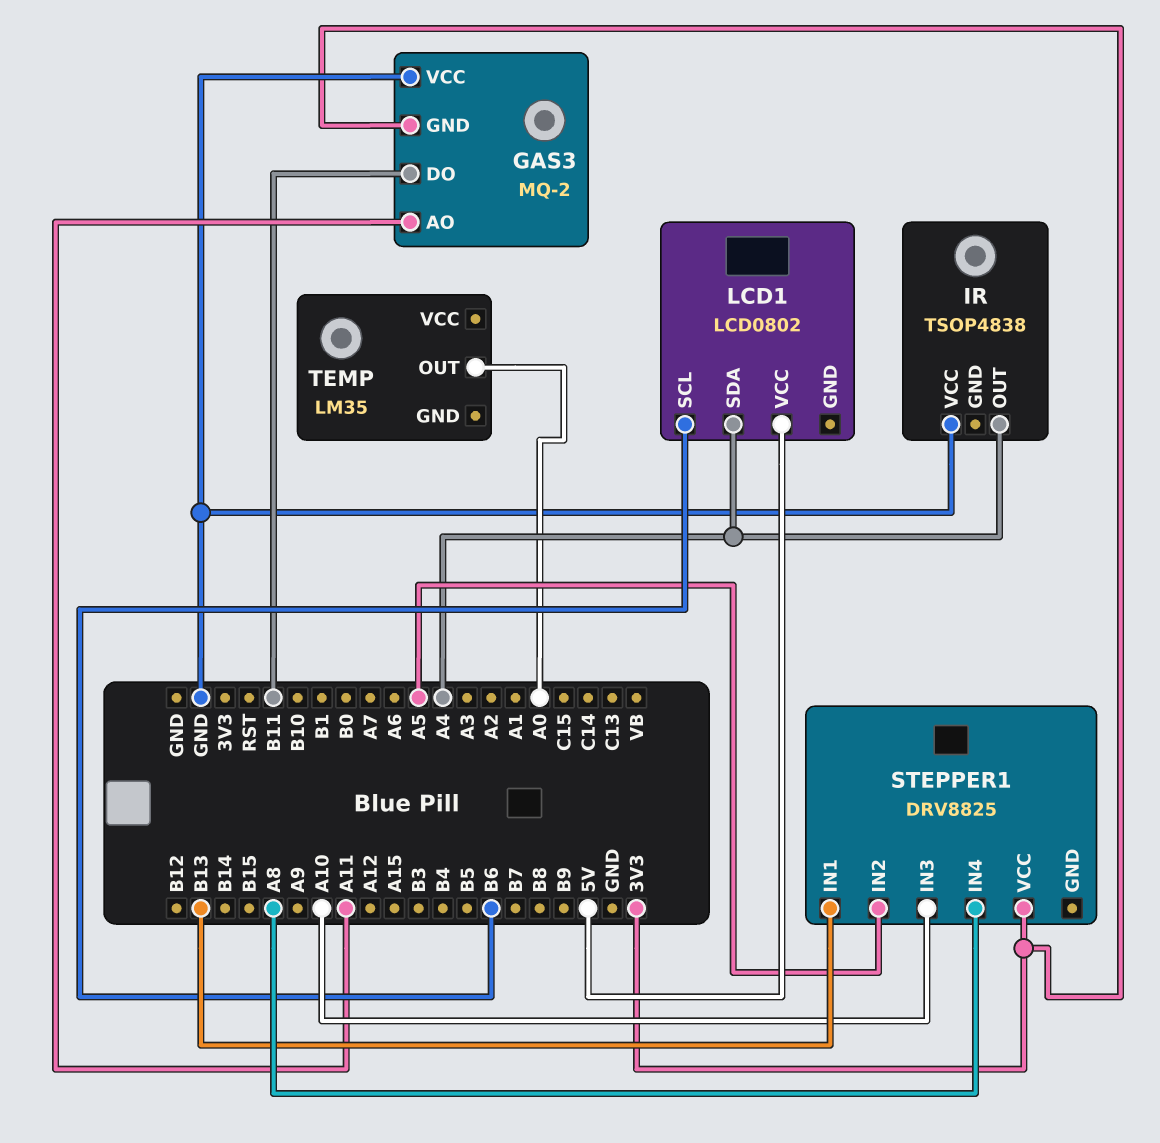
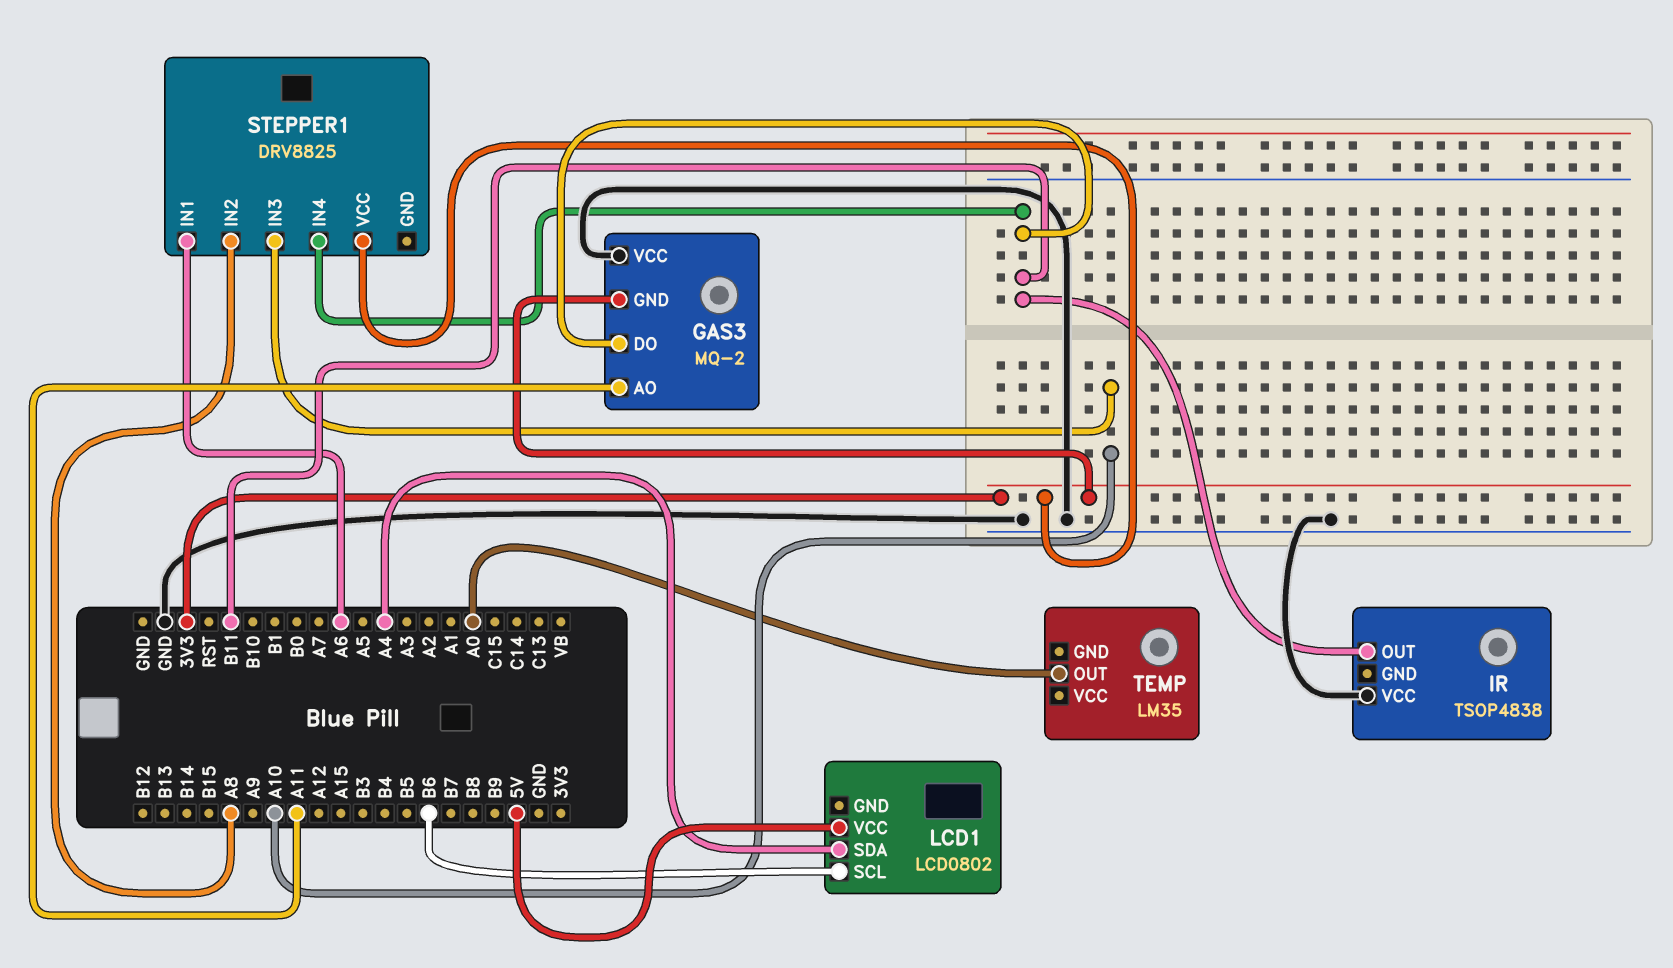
IR pin OUT: A4 -> B11
STEPPER1 pin IN1: B13 -> A6
STEPPER1 pin IN2: A5 -> A8
STEPPER1 pin IN4: A8 -> B11

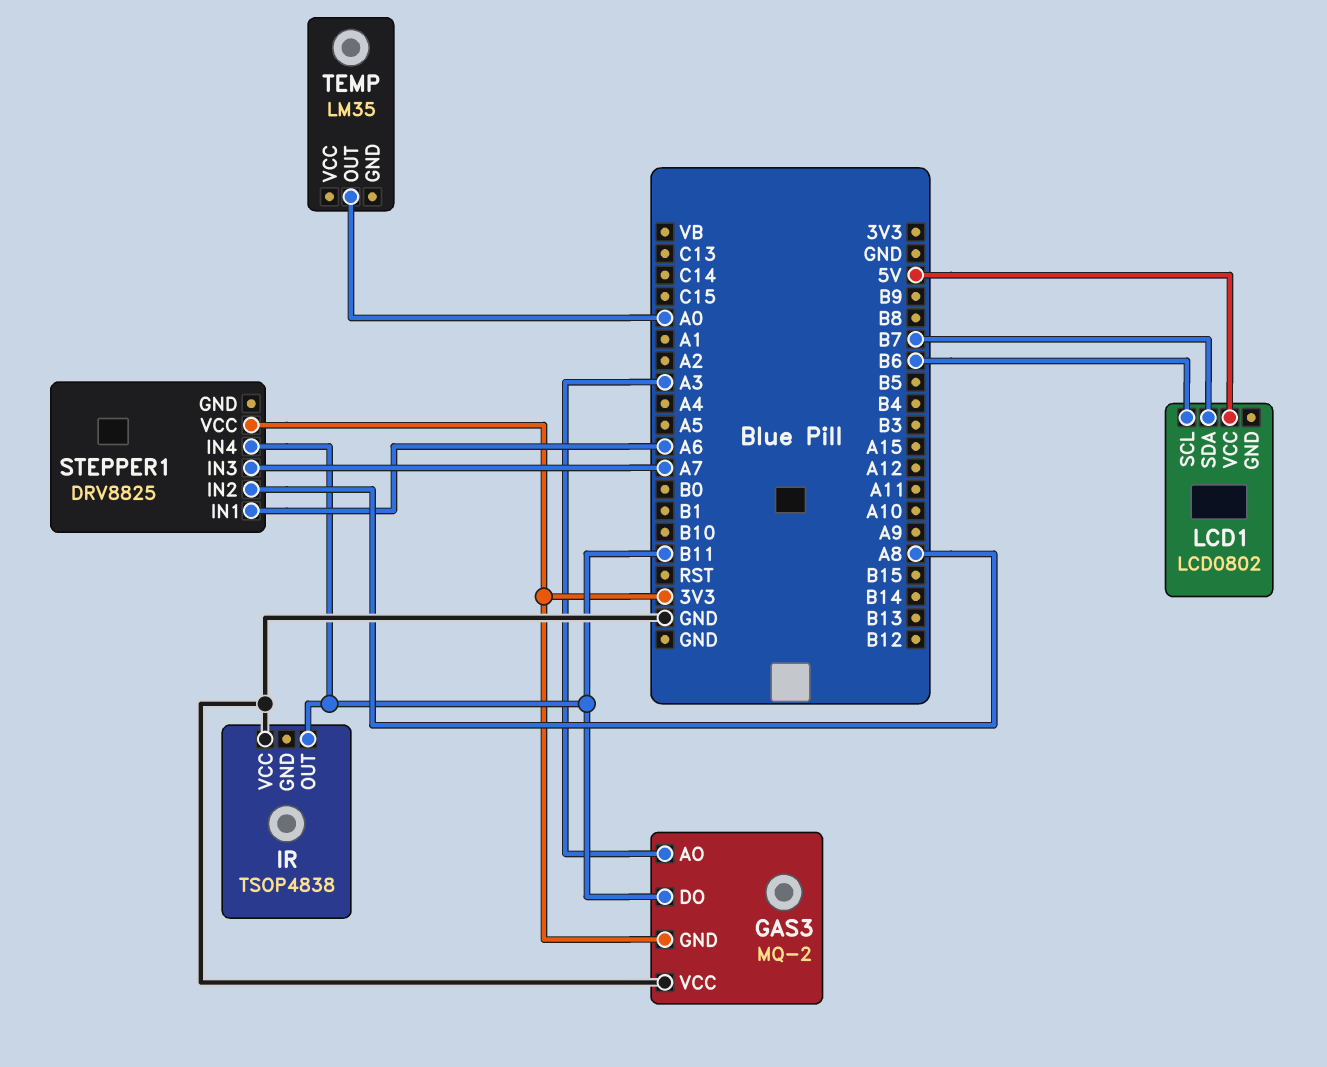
GAS3 pin AO: A11 -> A3
LCD1 pin SDA: A4 -> B7
STEPPER1 pin IN3: A10 -> A7

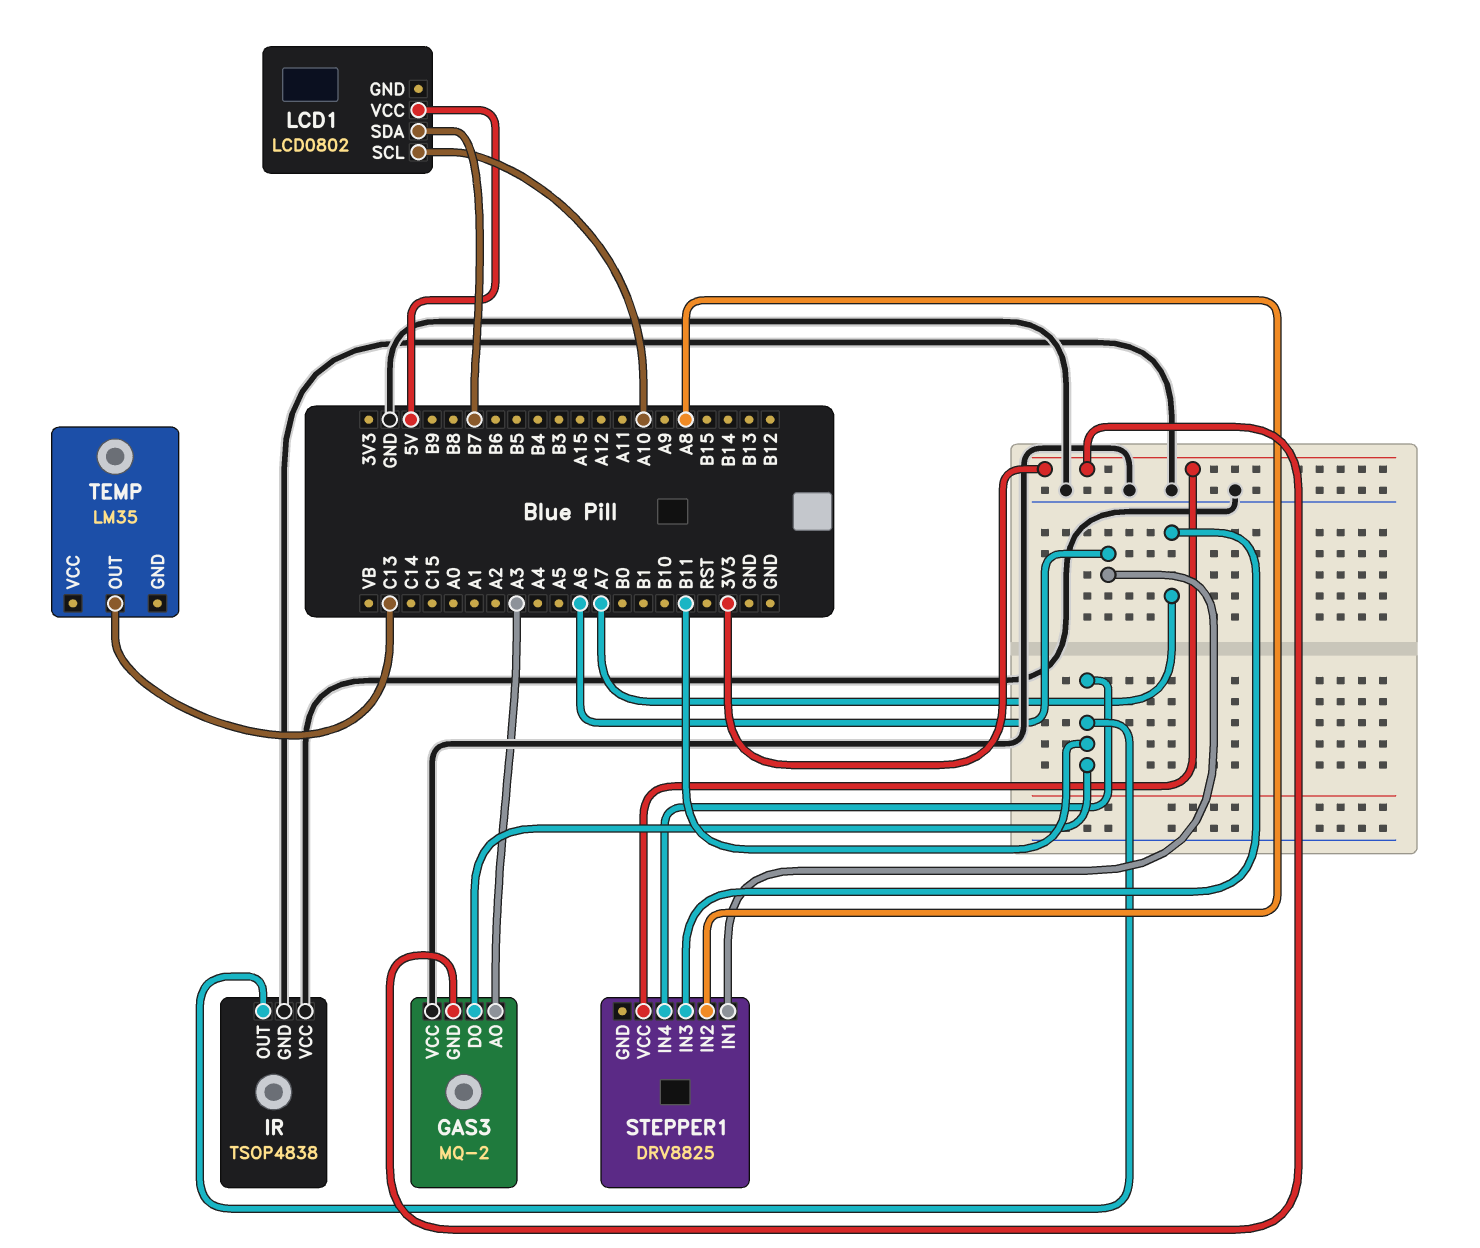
IR pin GND: none -> GND
LCD1 pin SCL: B6 -> A10
TEMP pin OUT: A0 -> C13

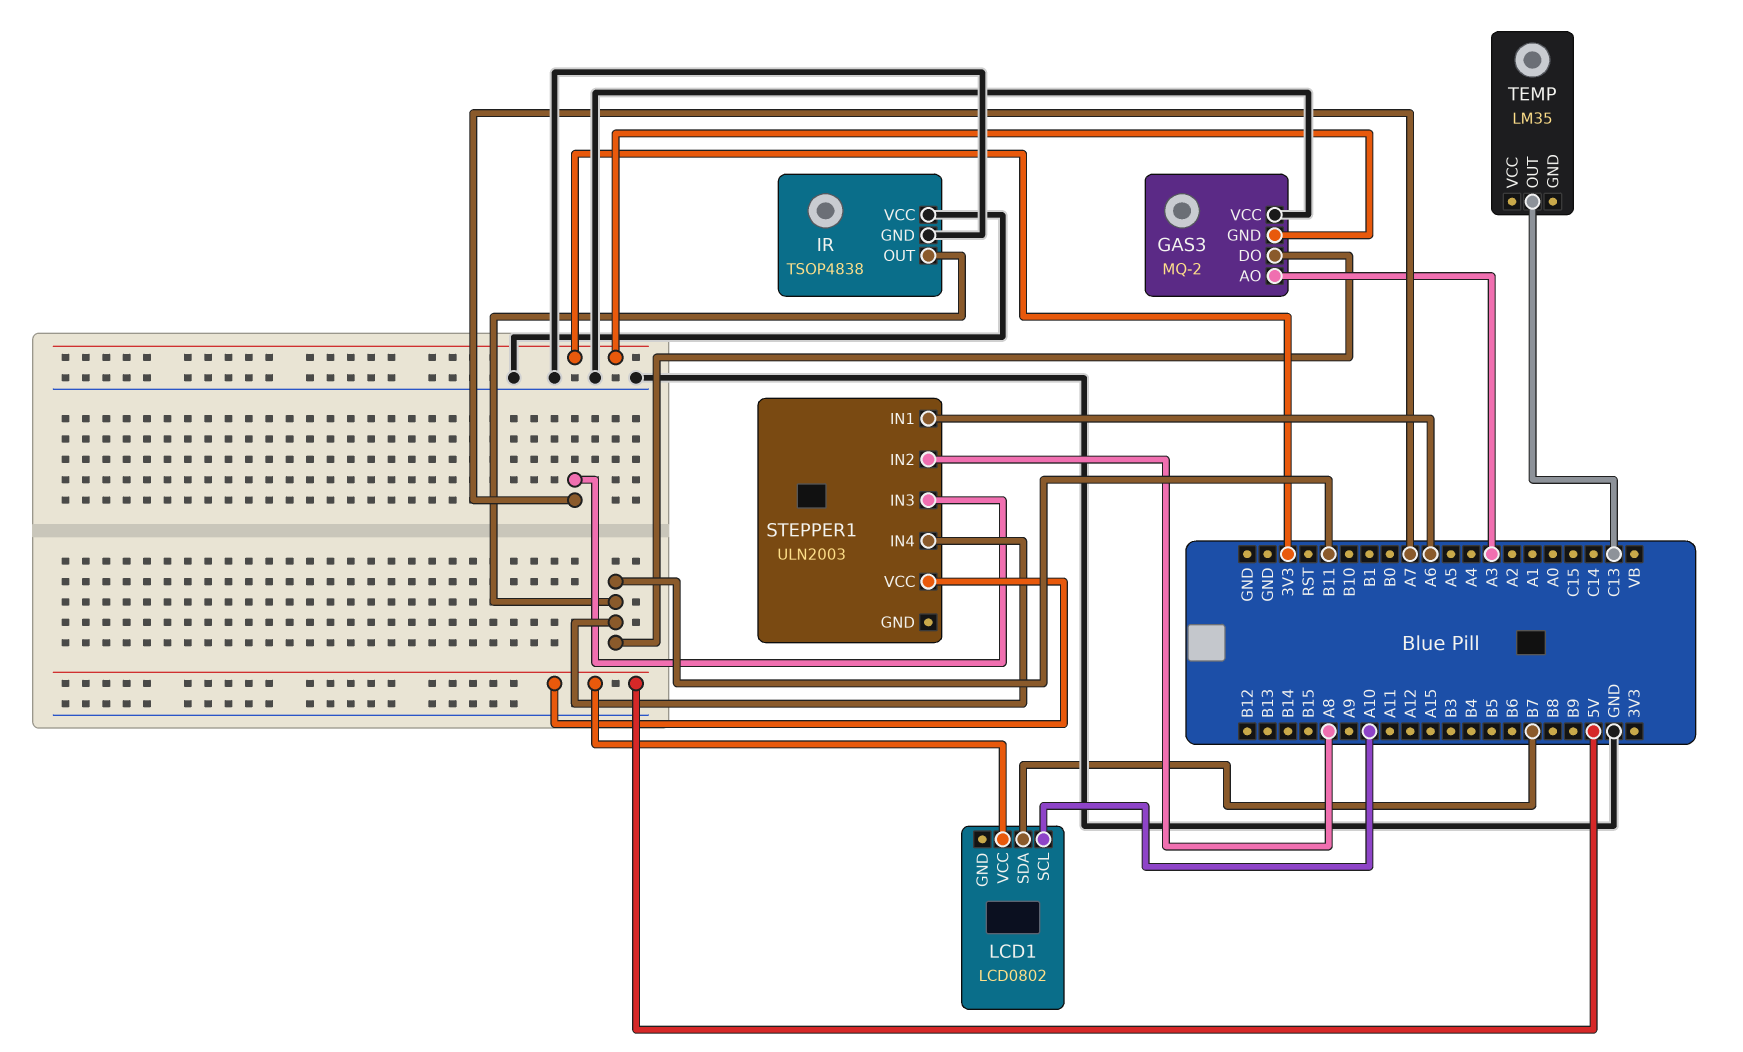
STEPPER1: DRV8825 -> ULN2003
STEPPER1 pin VCC: 3V3 -> 5V

